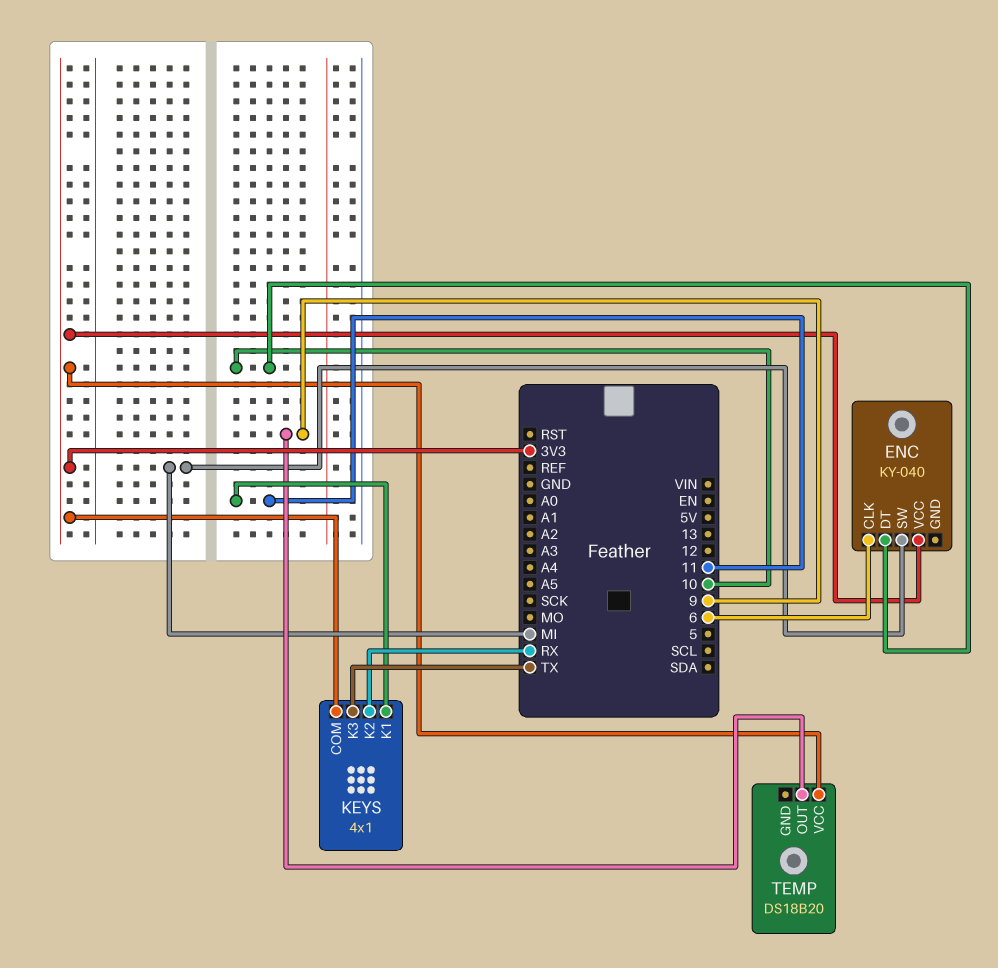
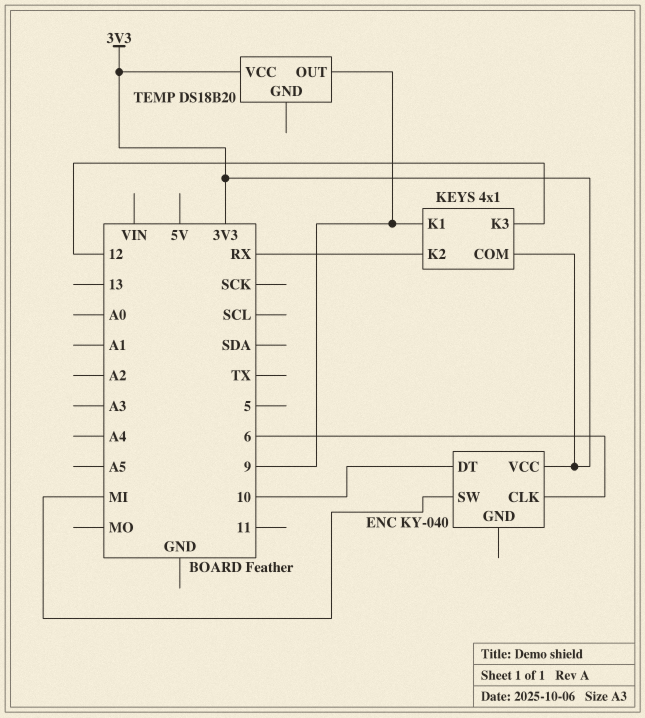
KEYS pin K1: 11 -> 9
KEYS pin K3: TX -> 12

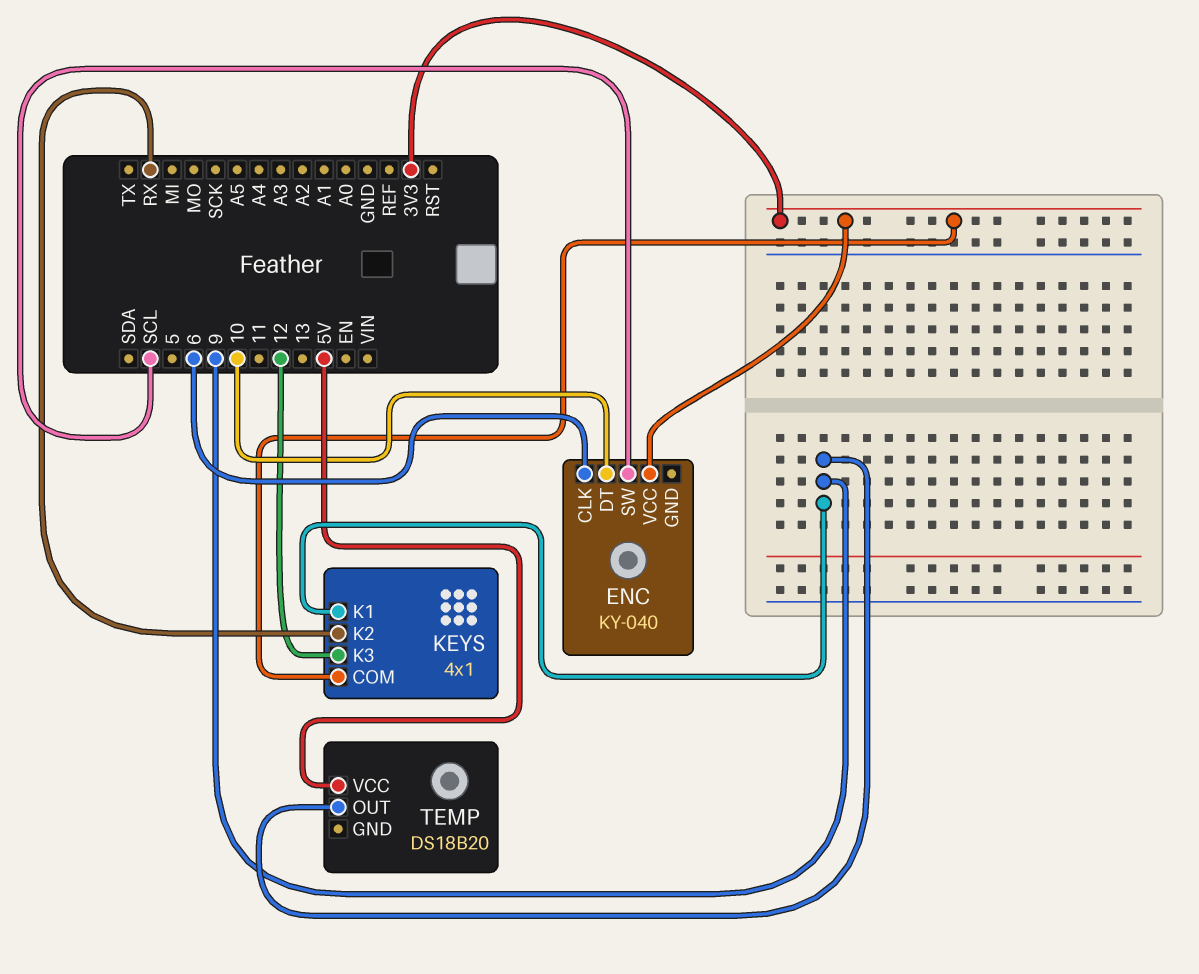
ENC pin SW: MI -> SCL
TEMP pin VCC: 3V3 -> 5V

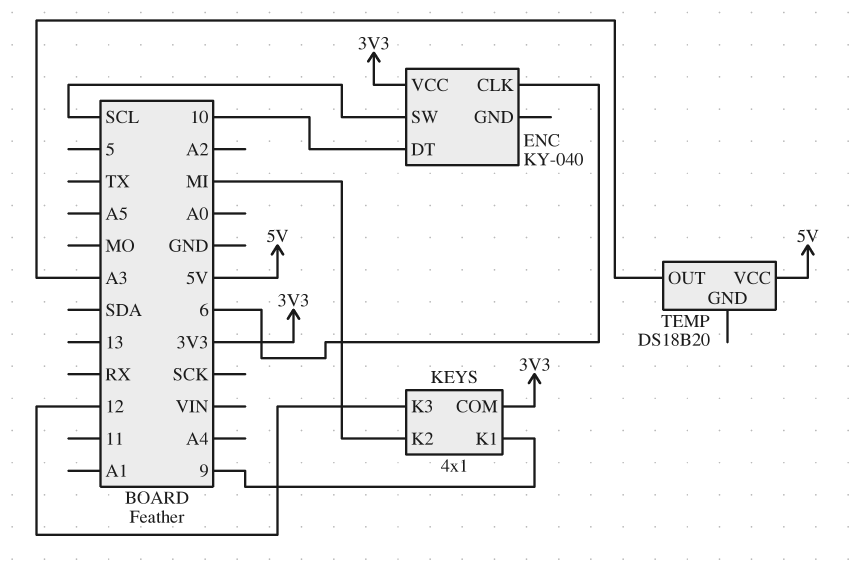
KEYS pin K2: RX -> MI
TEMP pin OUT: 9 -> A3

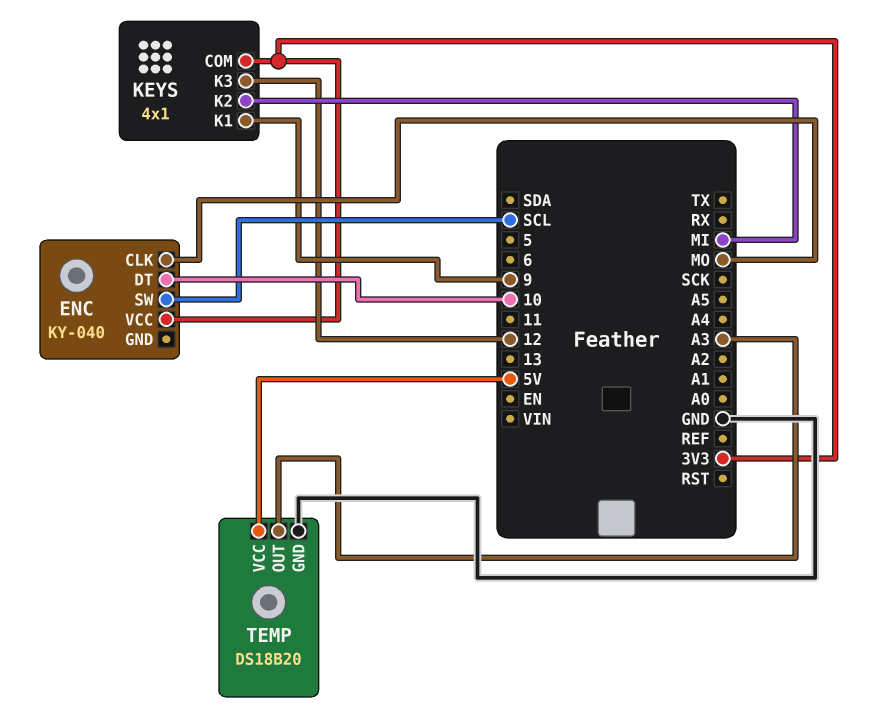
ENC pin CLK: 6 -> MO
TEMP pin GND: none -> GND

